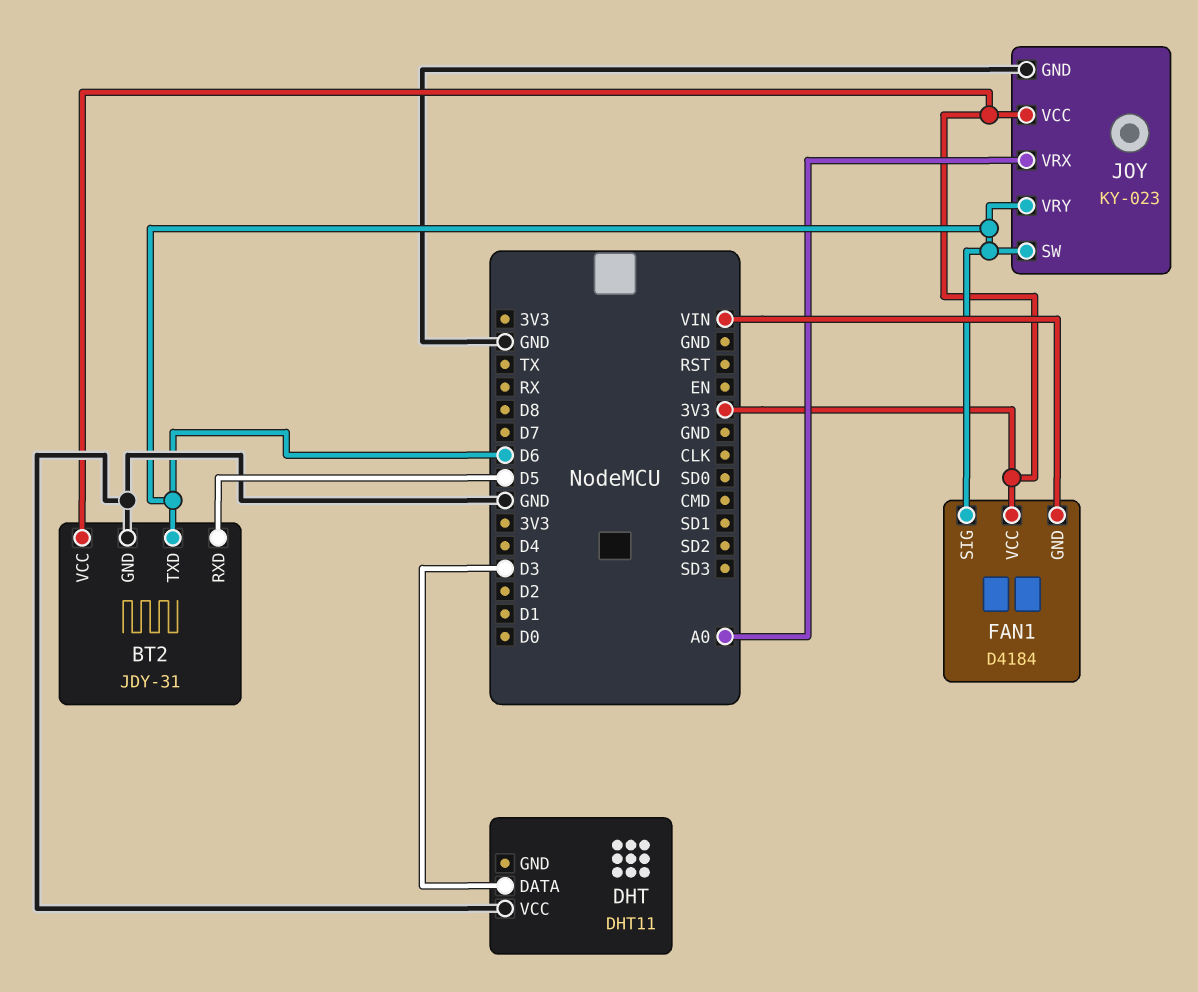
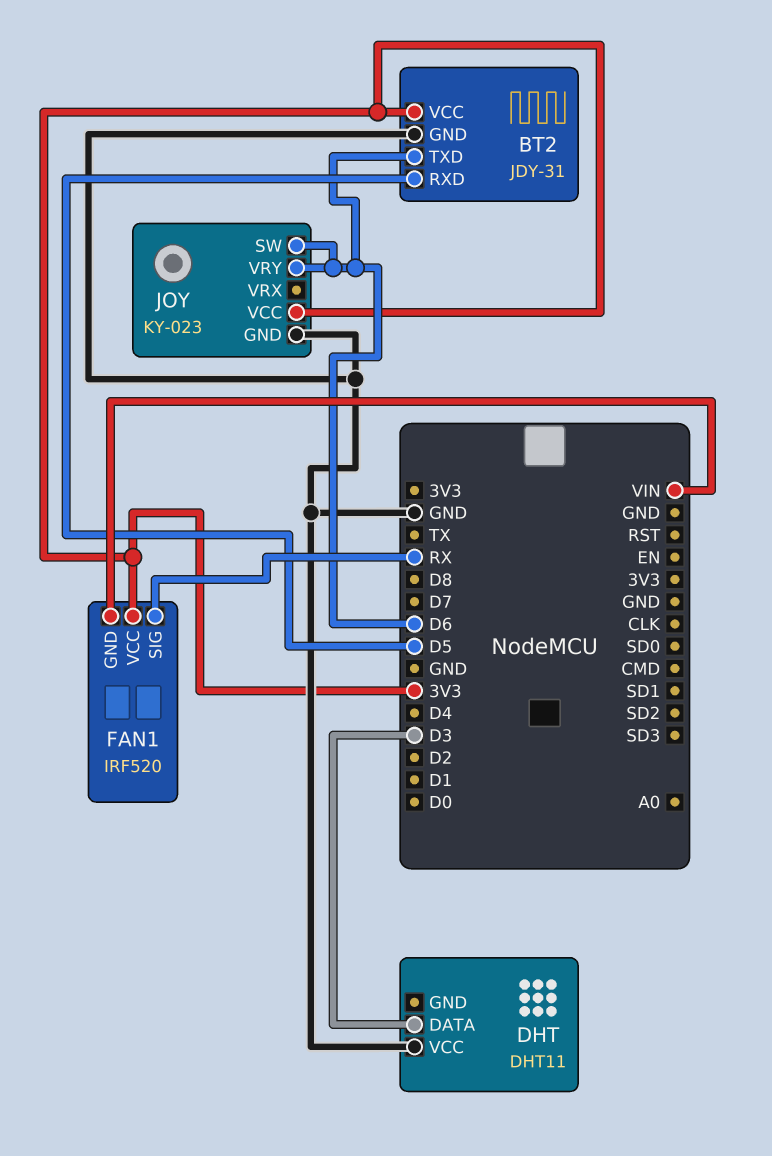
FAN1: D4184 -> IRF520
FAN1 pin SIG: D6 -> RX
JOY pin VRX: A0 -> none

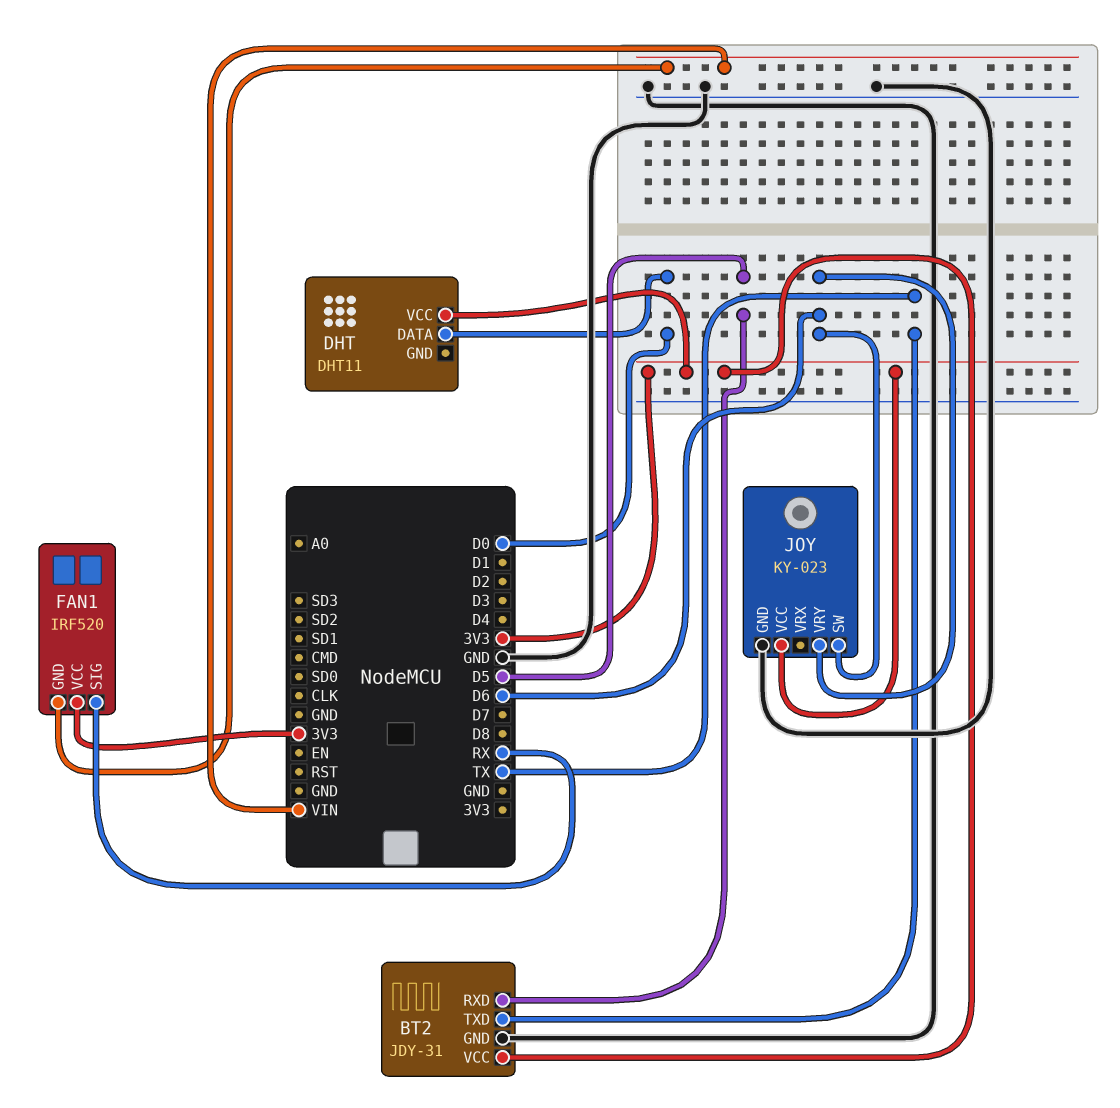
BT2 pin TXD: D6 -> TX
DHT pin DATA: D3 -> D0
DHT pin VCC: GND -> 3V3

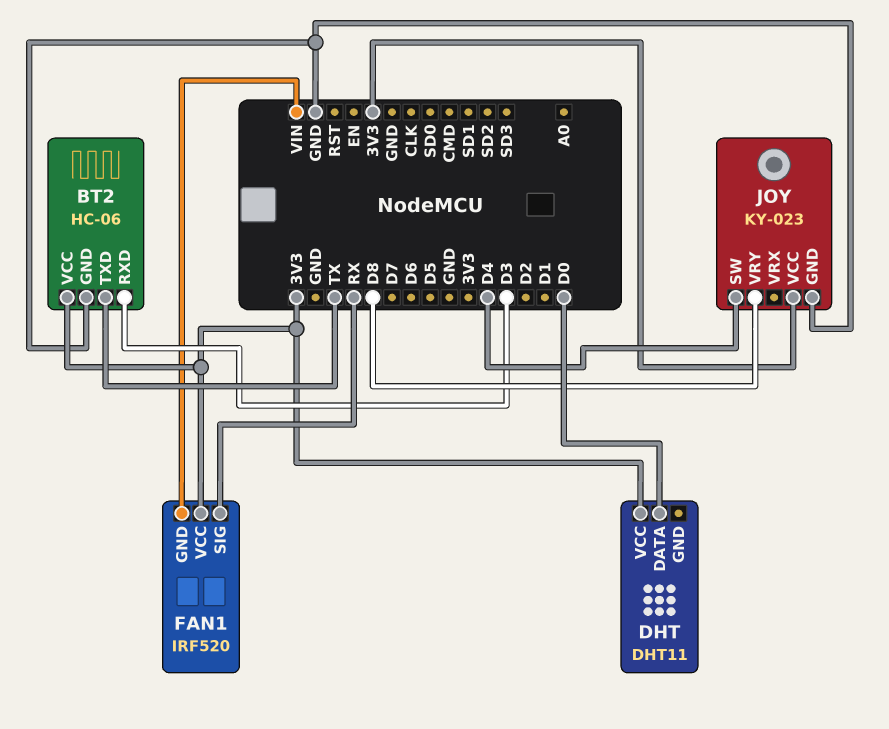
BT2: JDY-31 -> HC-06
BT2 pin RXD: D5 -> D3
JOY pin SW: D6 -> D4
JOY pin VRY: D6 -> D8

